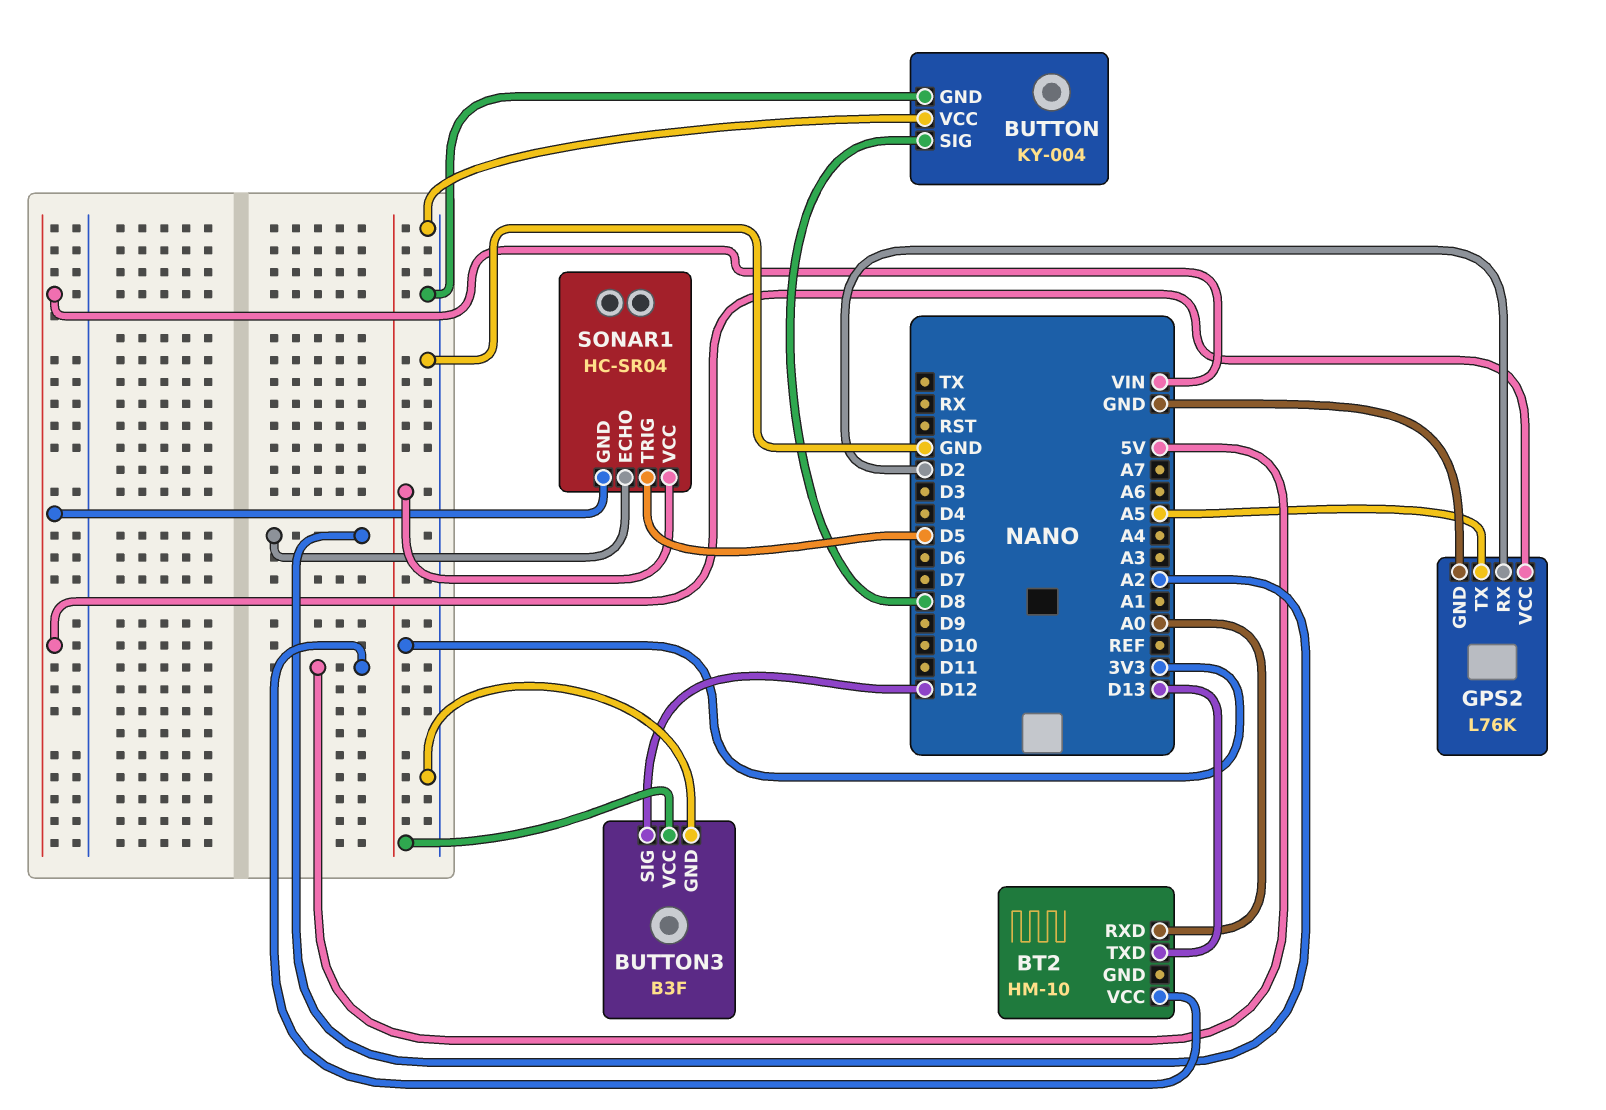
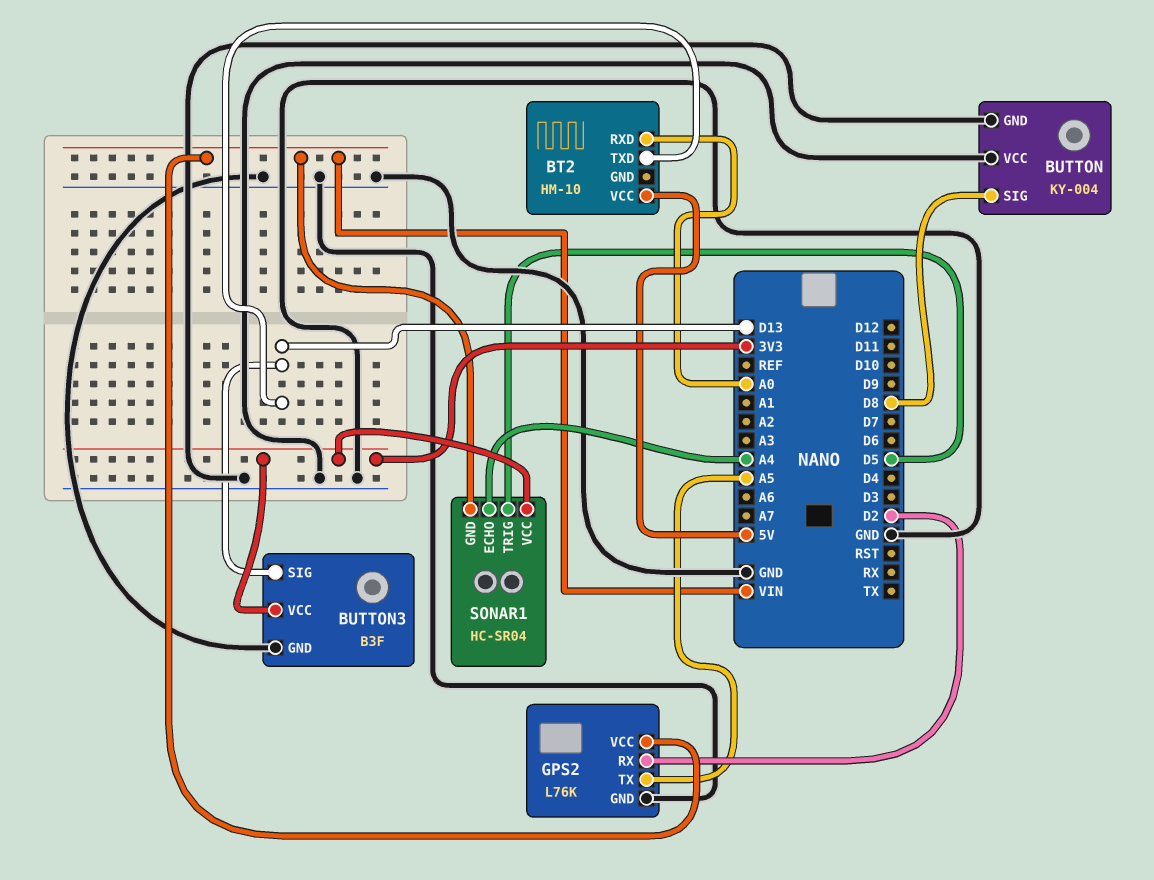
BUTTON3 pin SIG: D12 -> D13
SONAR1 pin ECHO: A2 -> A4

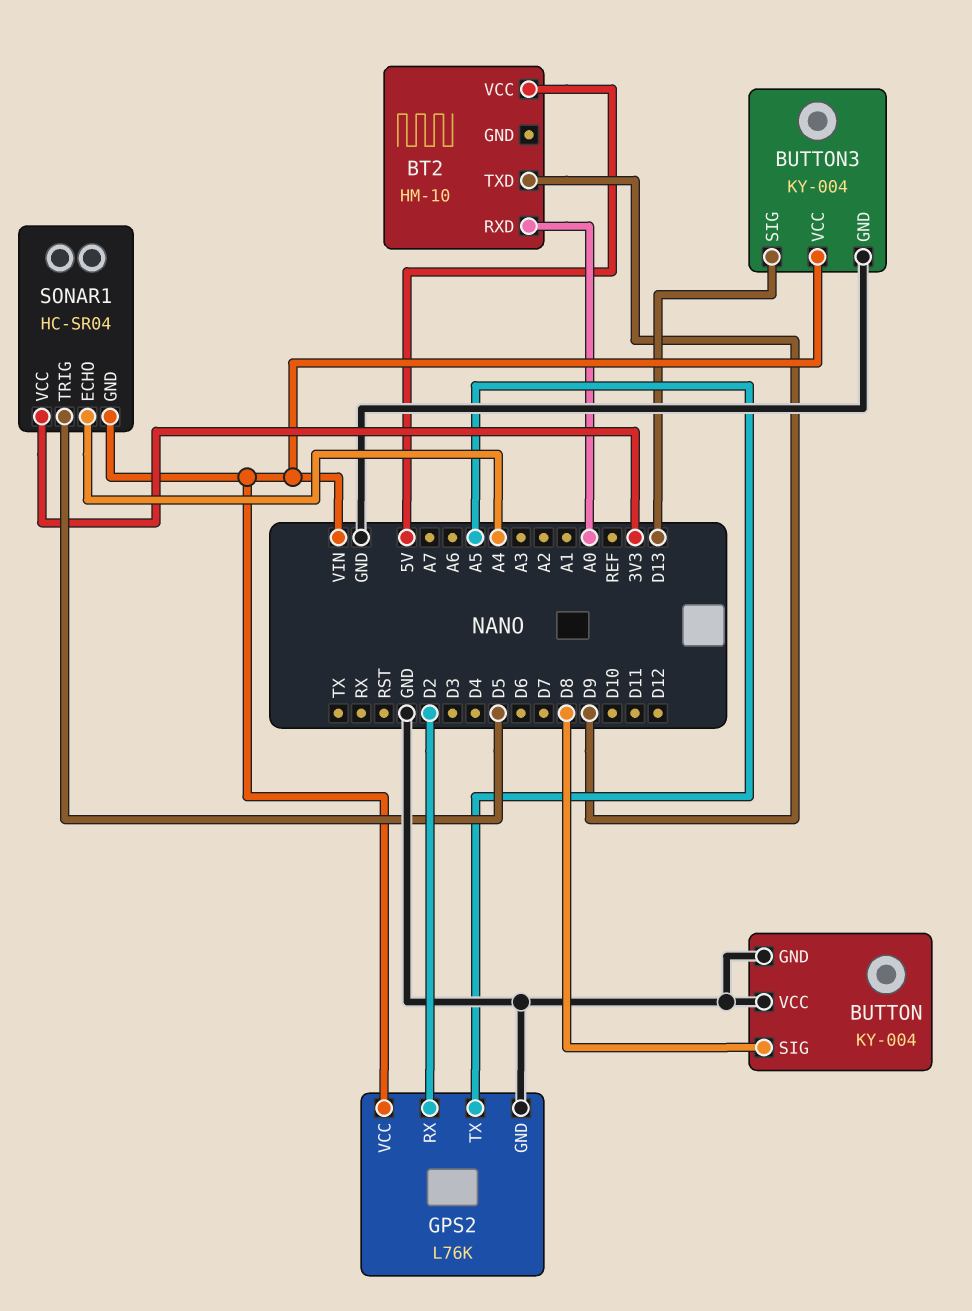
BT2 pin TXD: D13 -> D9
BUTTON3: B3F -> KY-004
BUTTON3 pin VCC: 3V3 -> VIN

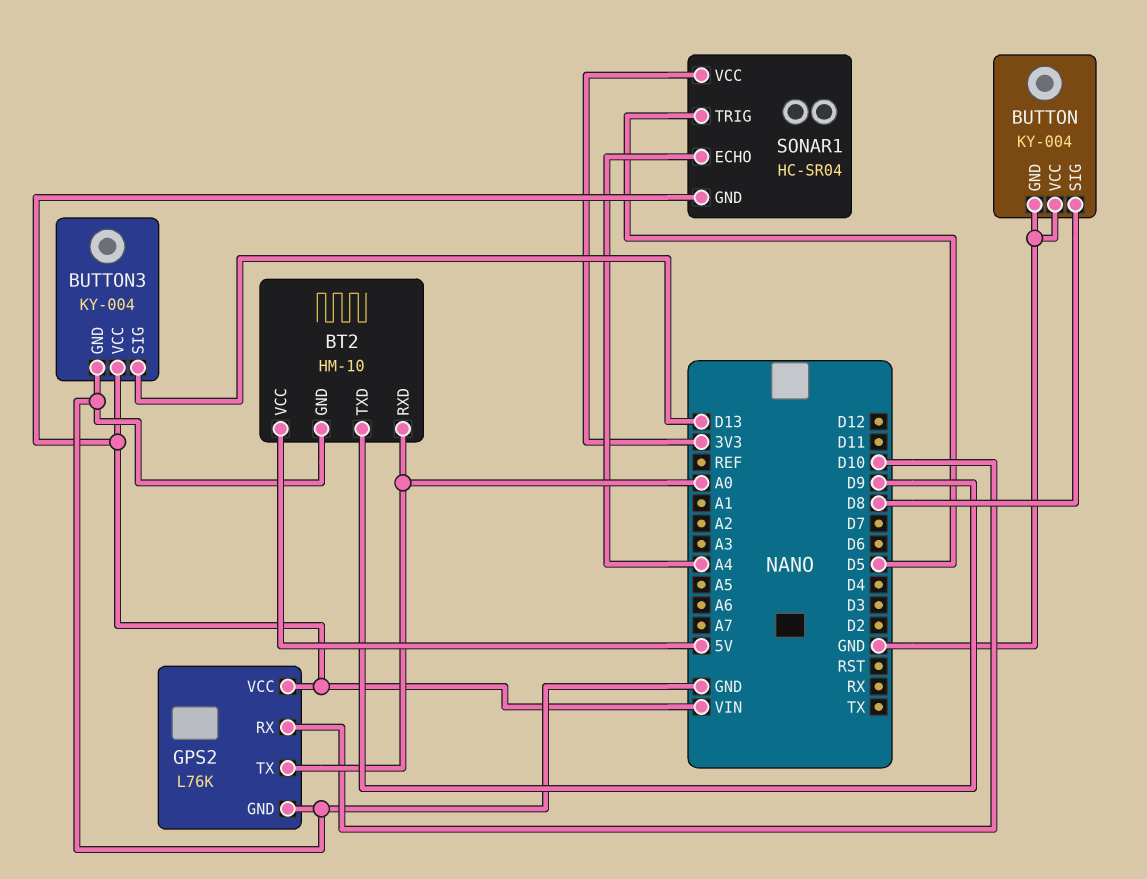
BT2 pin GND: none -> GND
GPS2 pin RX: D2 -> D10
GPS2 pin TX: A5 -> A0

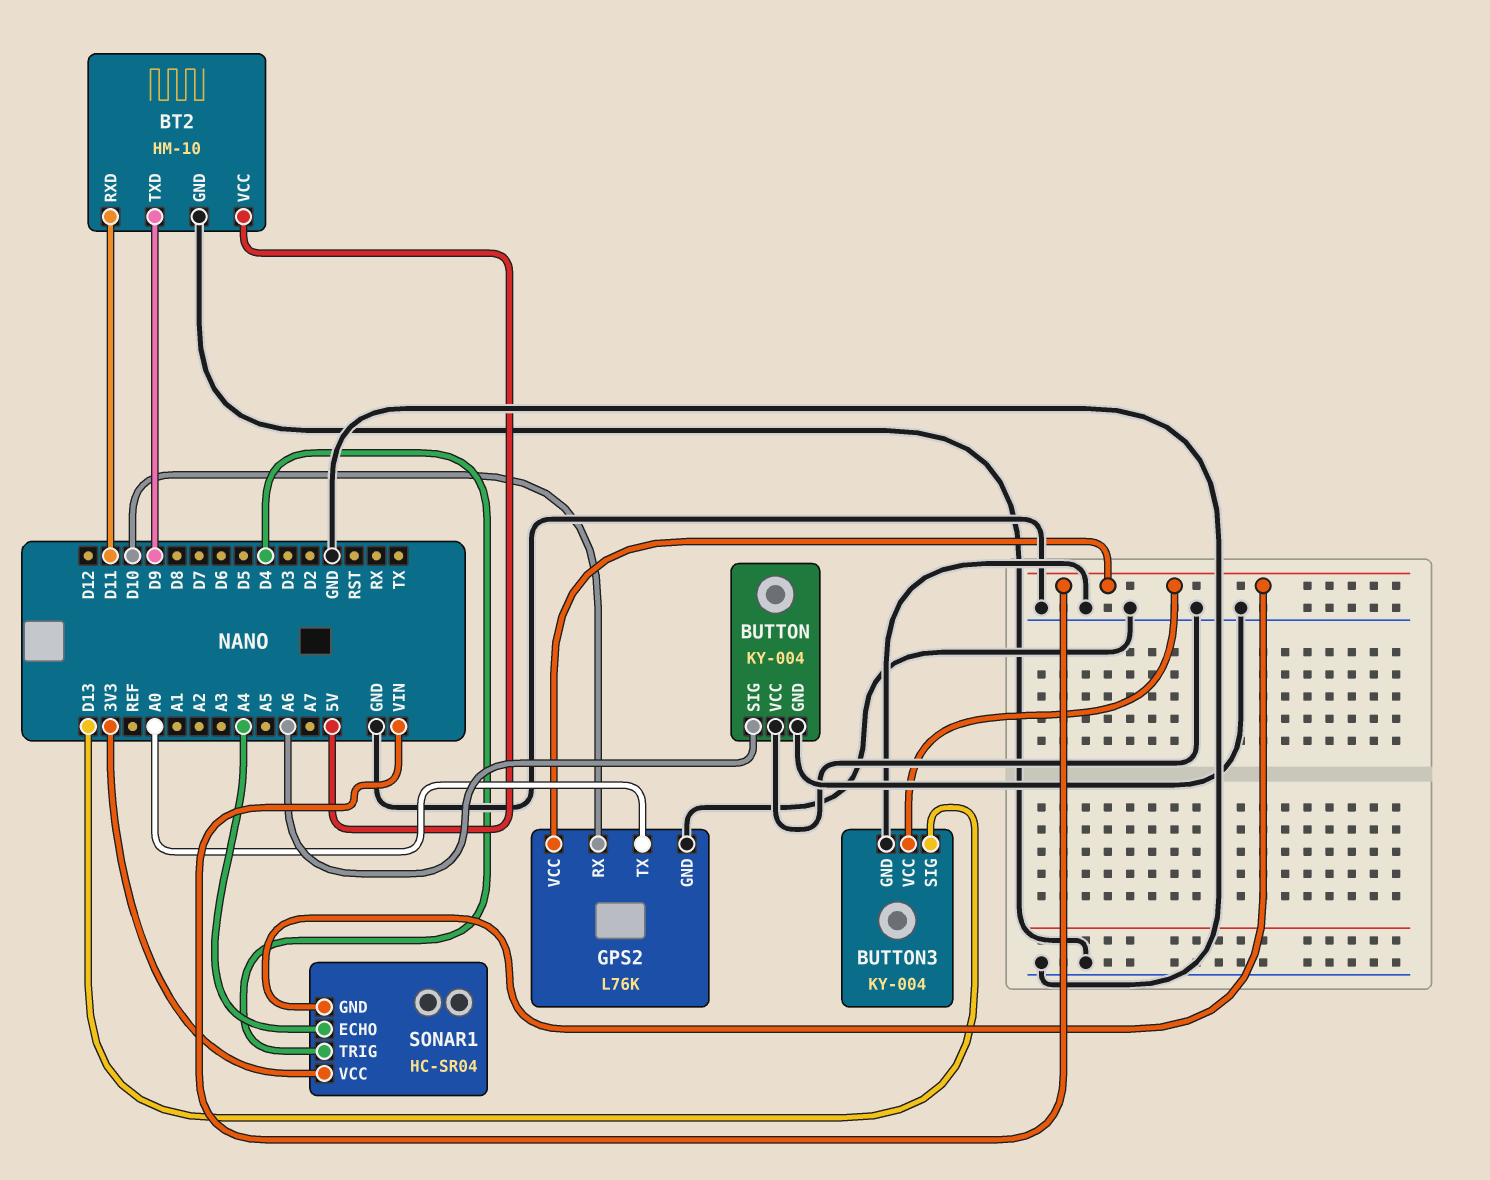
BT2 pin RXD: A0 -> D11
BUTTON pin SIG: D8 -> A6
SONAR1 pin TRIG: D5 -> D4

